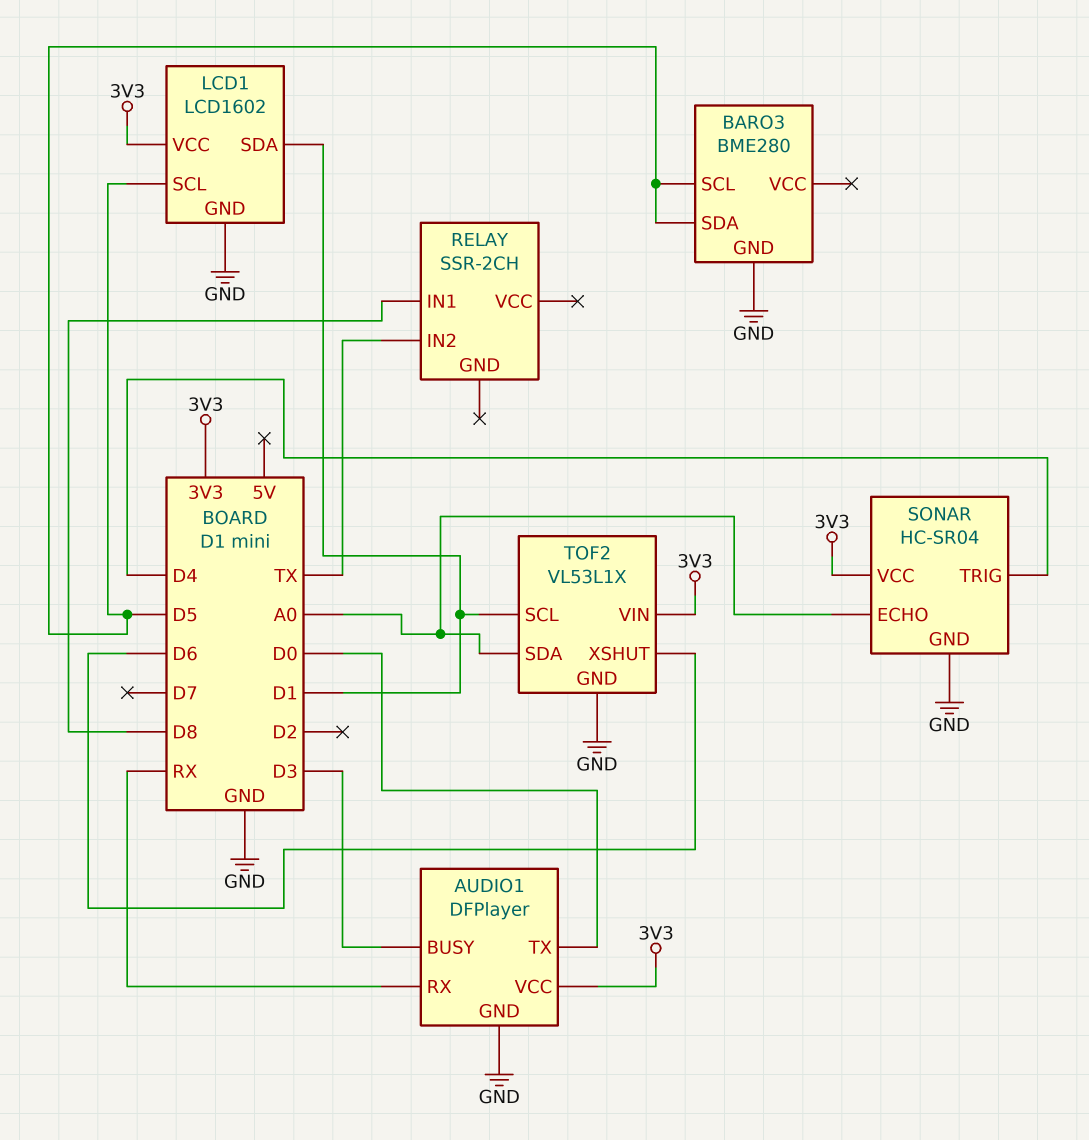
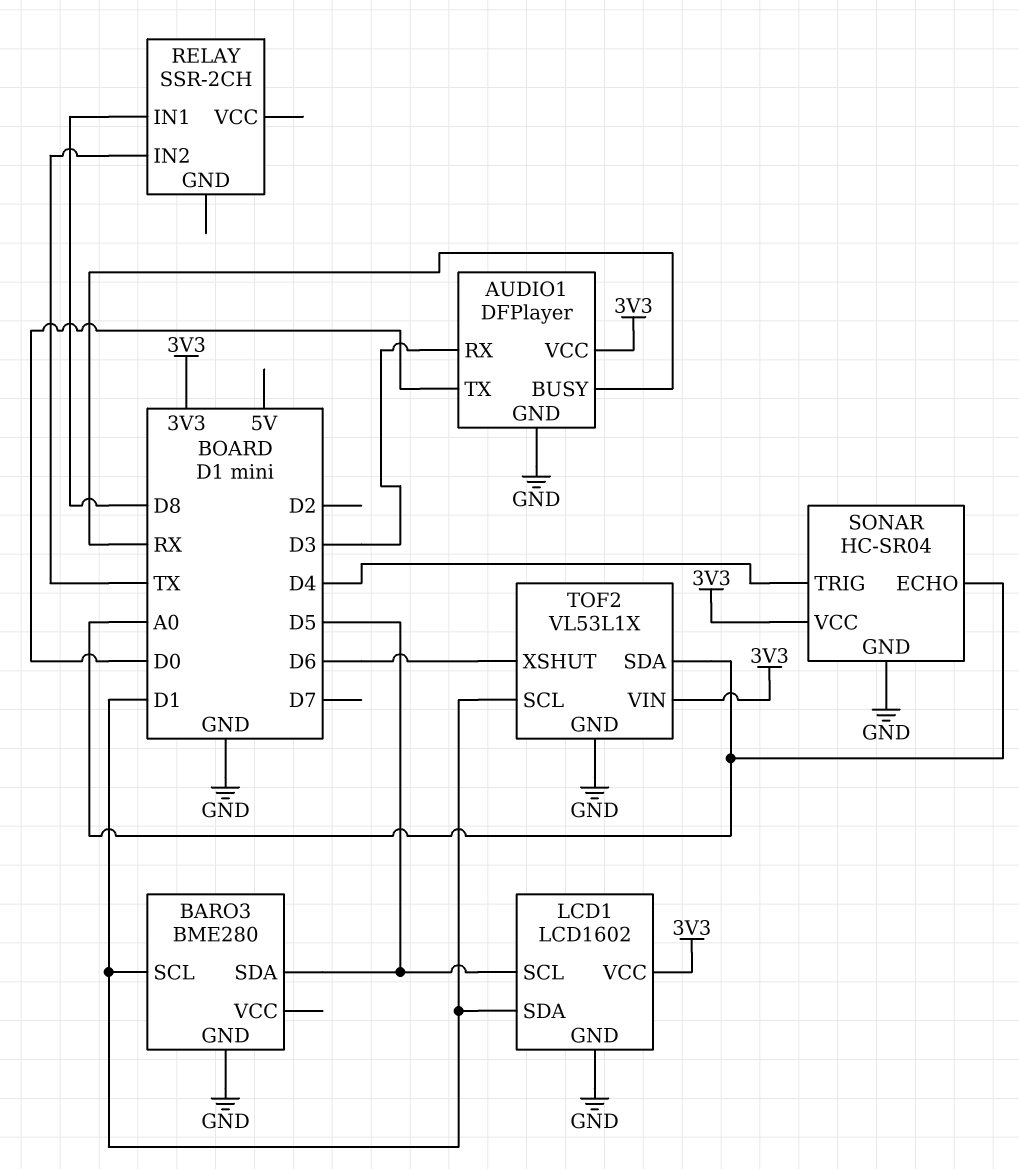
AUDIO1 pin BUSY: D3 -> RX
AUDIO1 pin RX: RX -> D3
BARO3 pin SCL: D5 -> D1

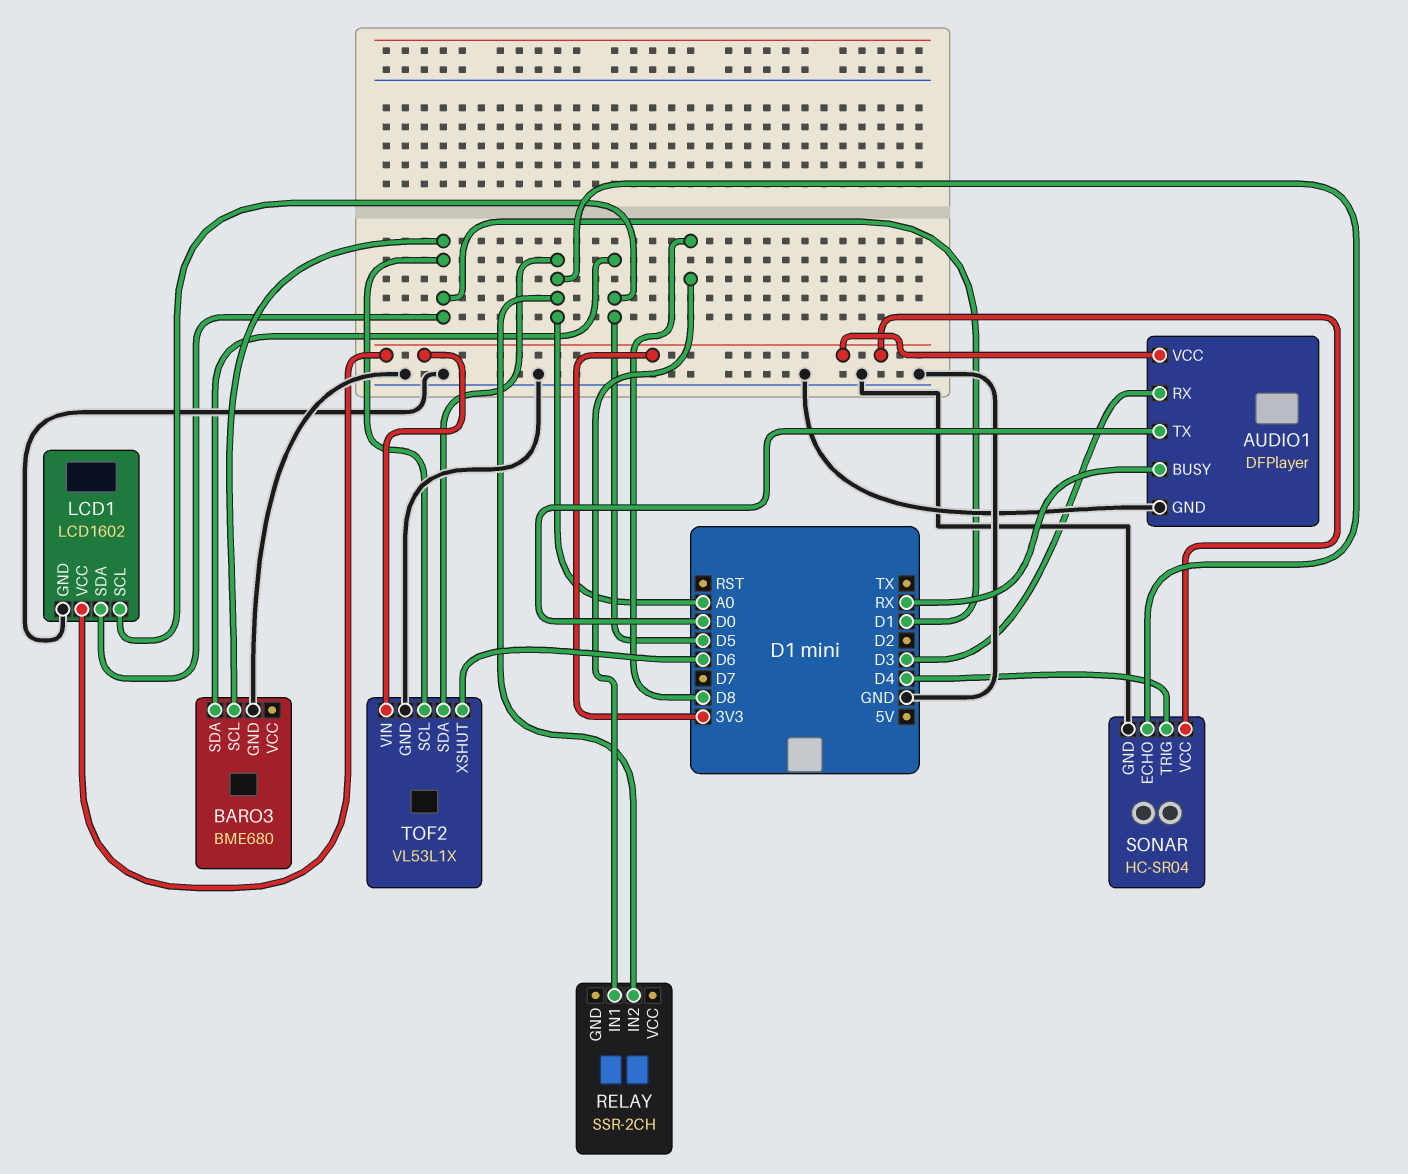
BARO3: BME280 -> BME680
RELAY pin IN2: TX -> A0

